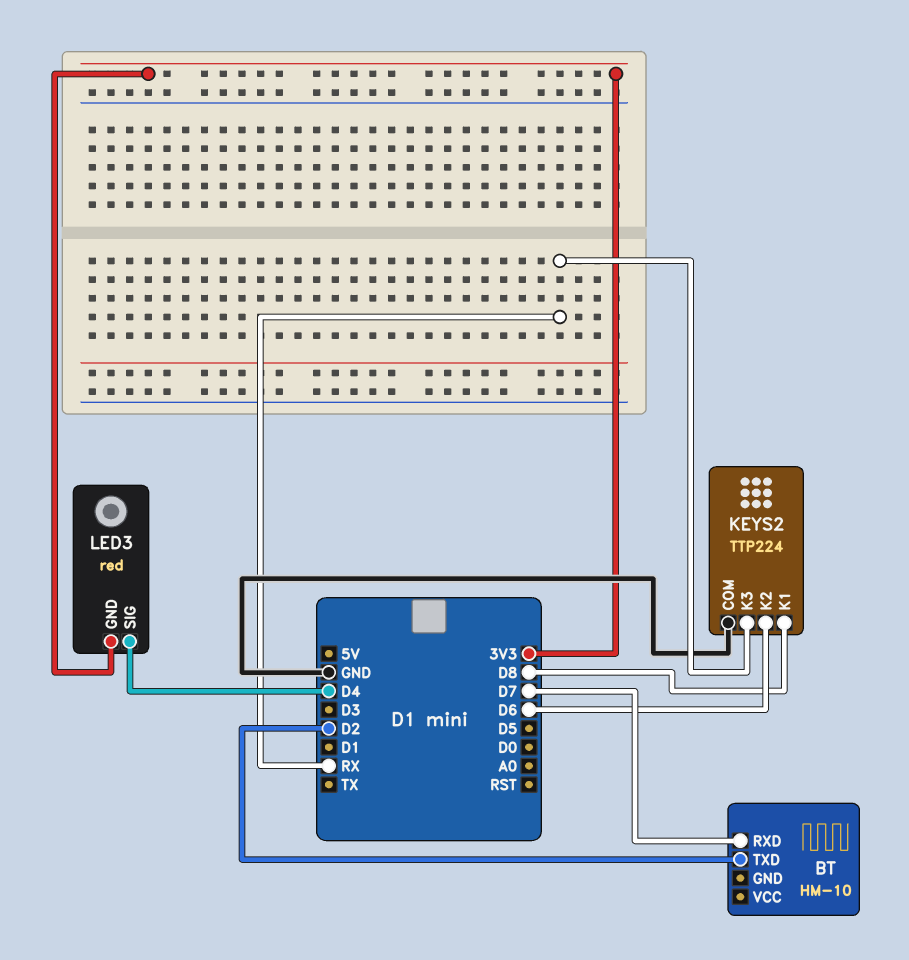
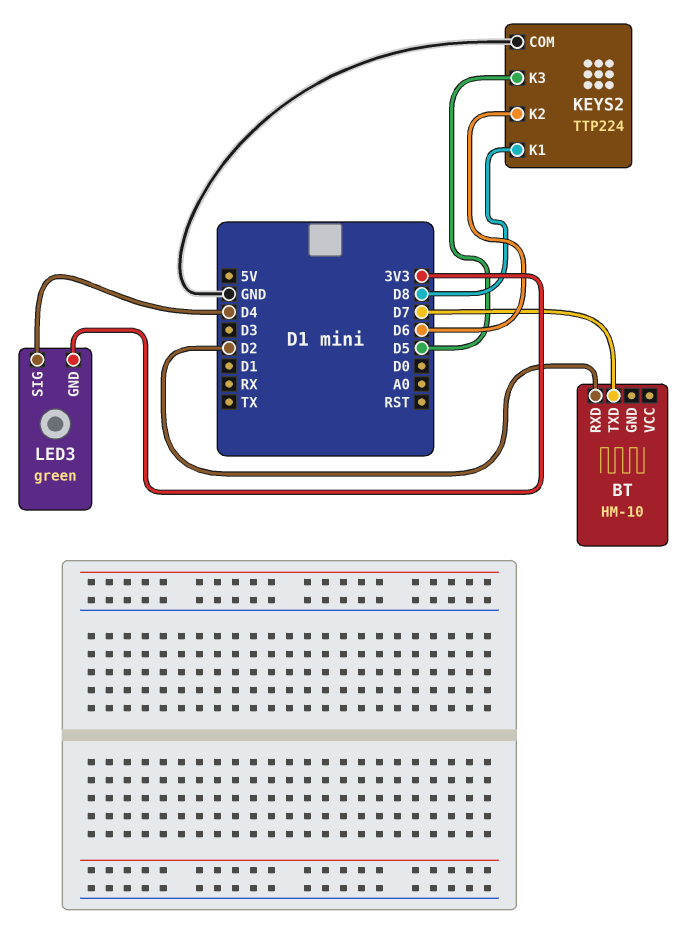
BT pin RXD: D7 -> D2
BT pin TXD: D2 -> D7
KEYS2 pin K3: RX -> D5
LED3: red -> green

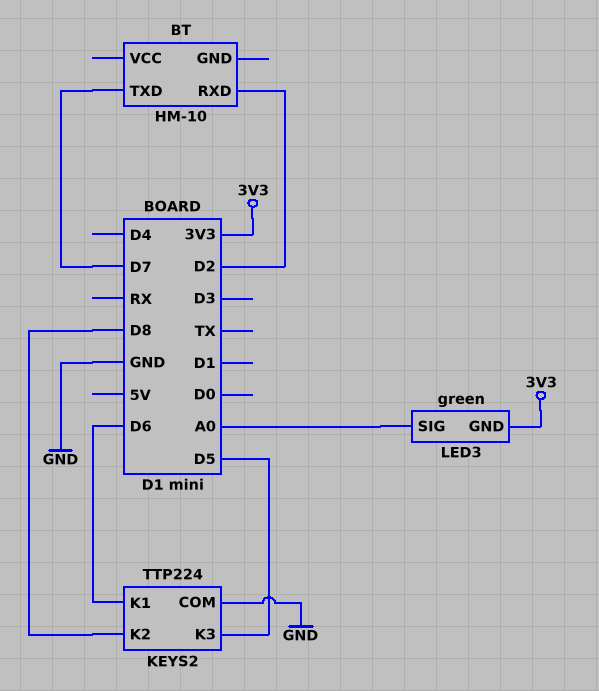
KEYS2 pin K1: D8 -> D6
KEYS2 pin K2: D6 -> D8
LED3 pin SIG: D4 -> A0

